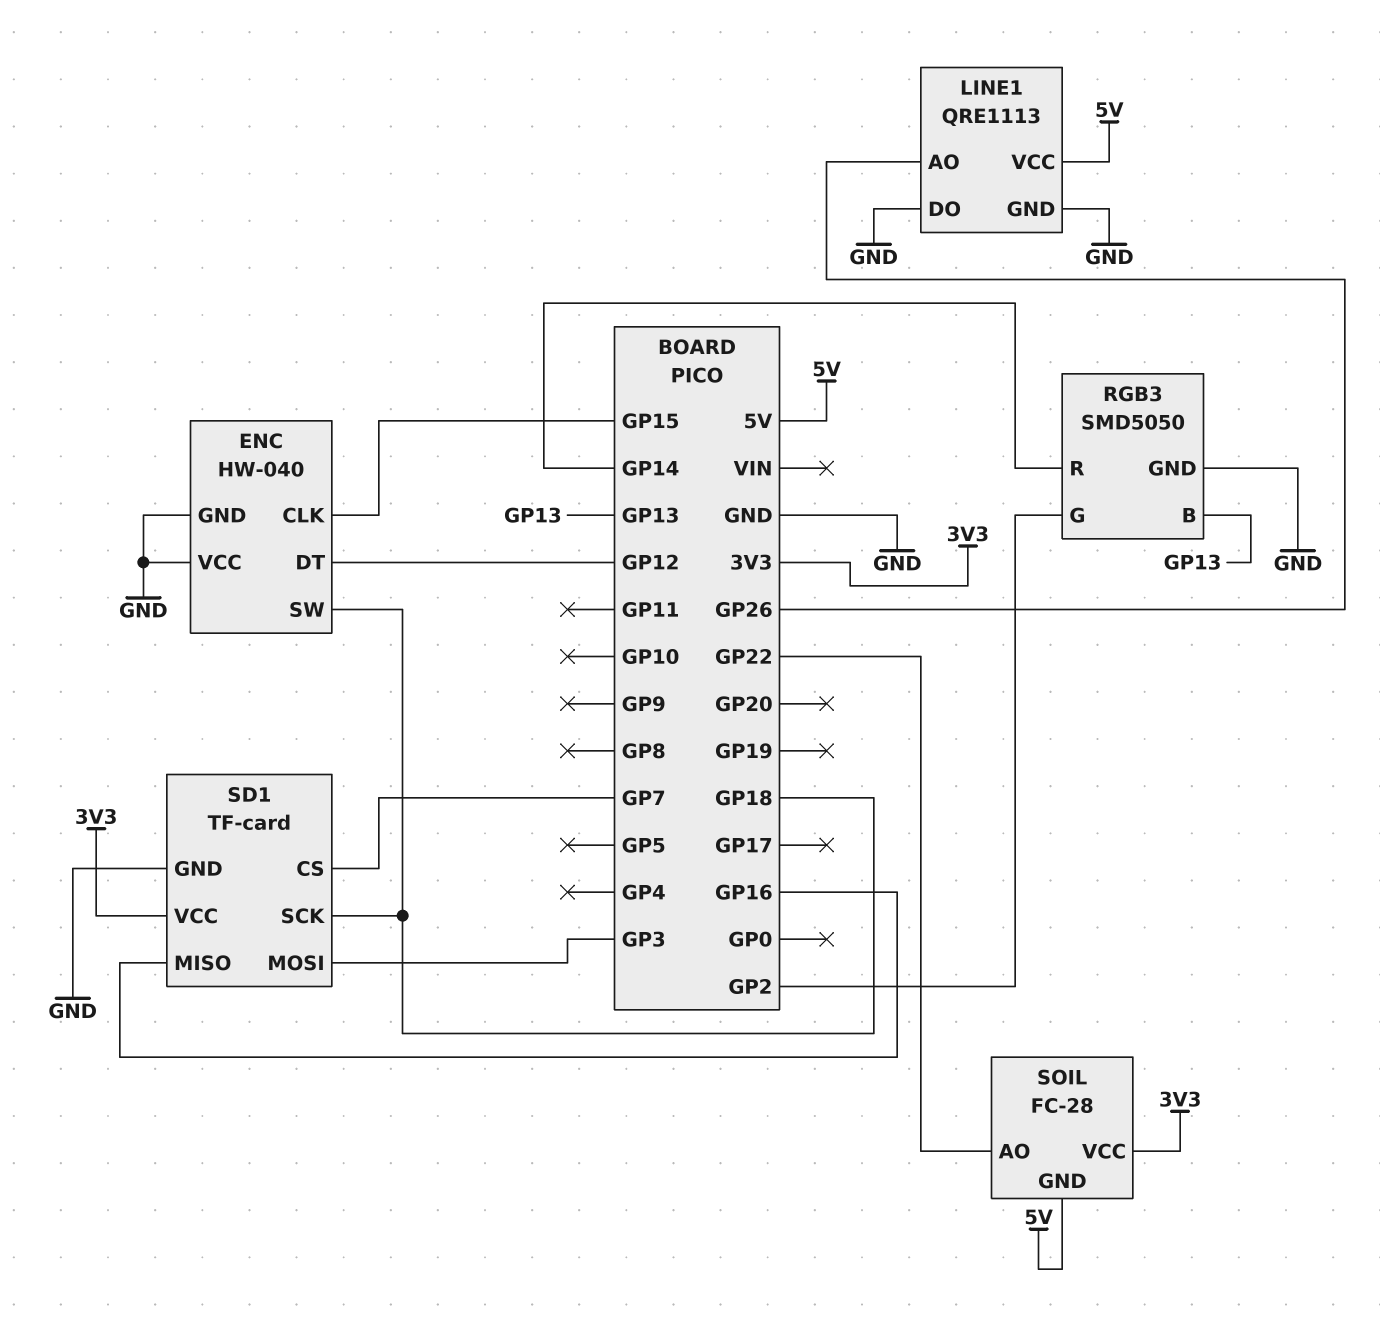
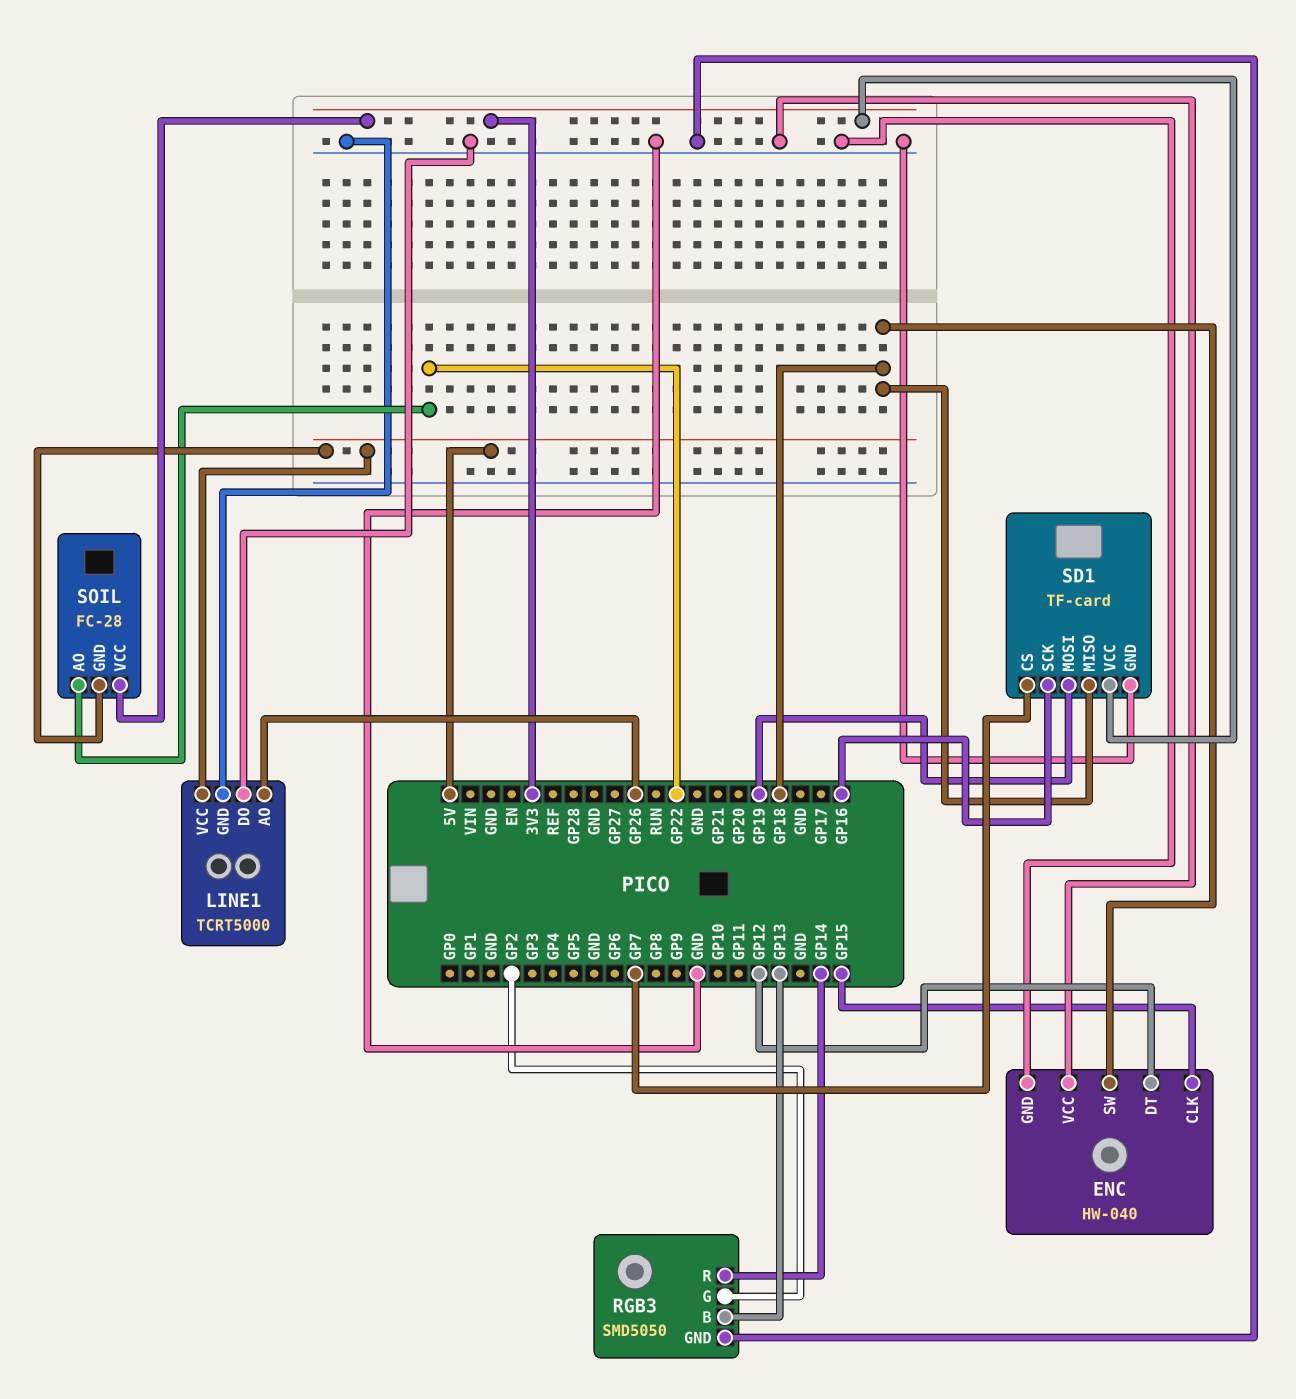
LINE1: QRE1113 -> TCRT5000
SD1 pin MISO: GP16 -> GP18
SD1 pin MOSI: GP3 -> GP19
SD1 pin SCK: GP18 -> GP16

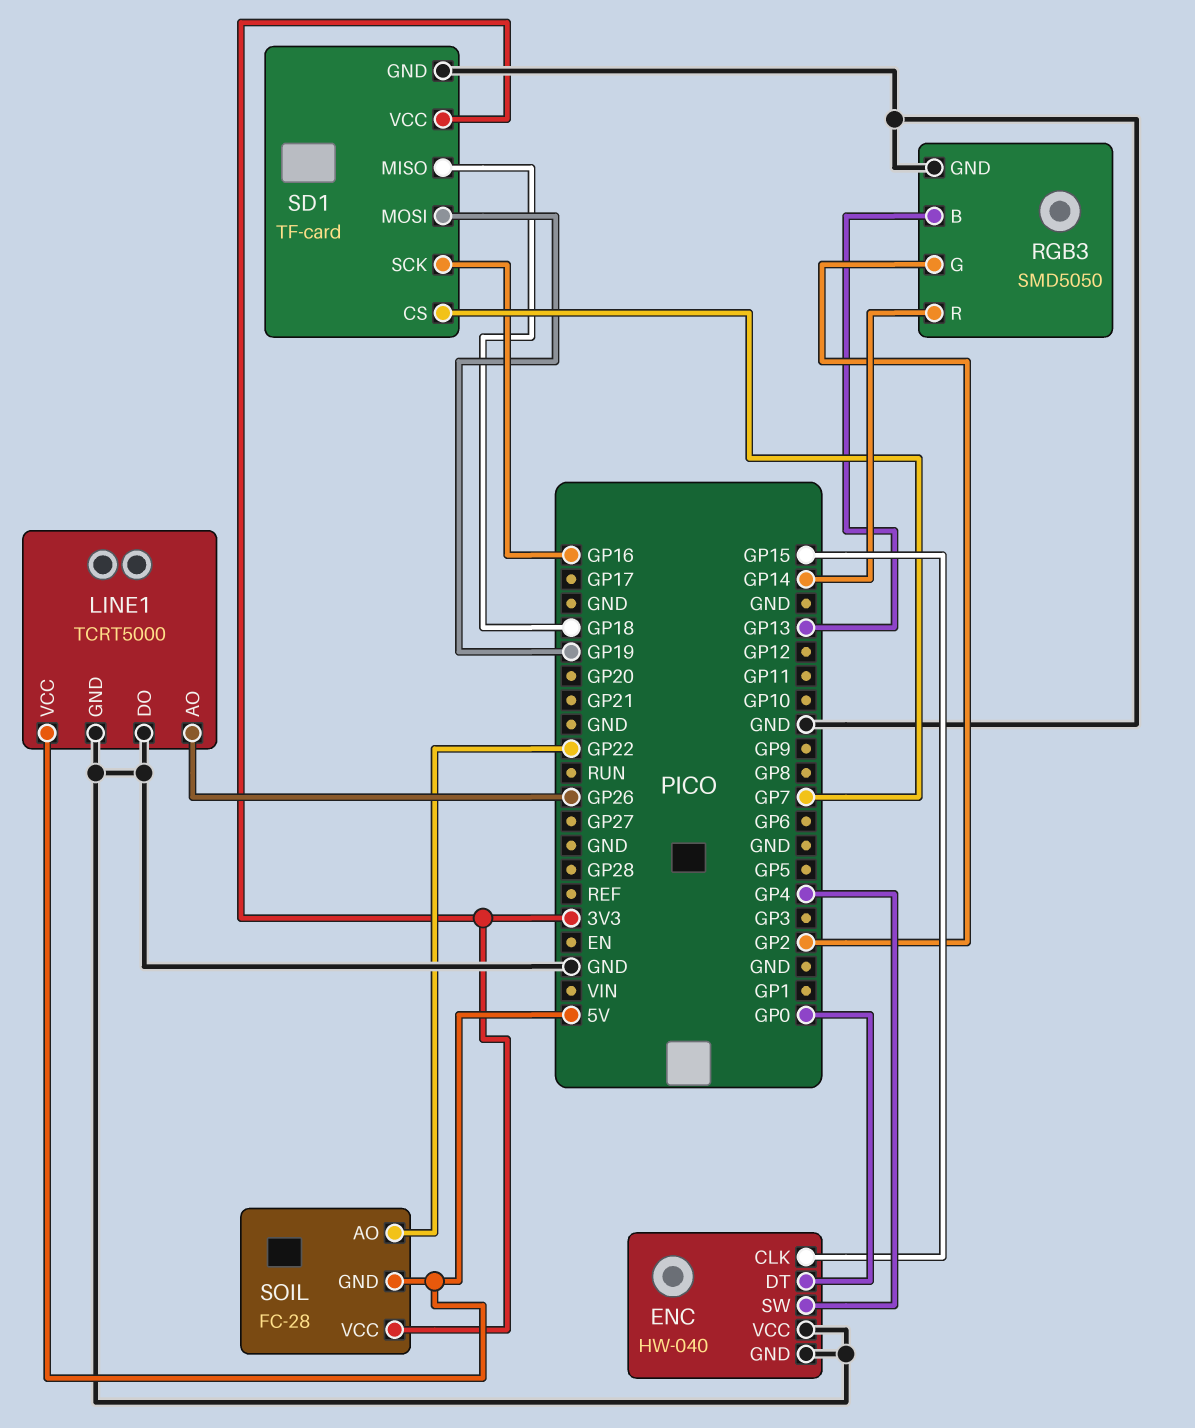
ENC pin DT: GP12 -> GP0
ENC pin SW: GP18 -> GP4

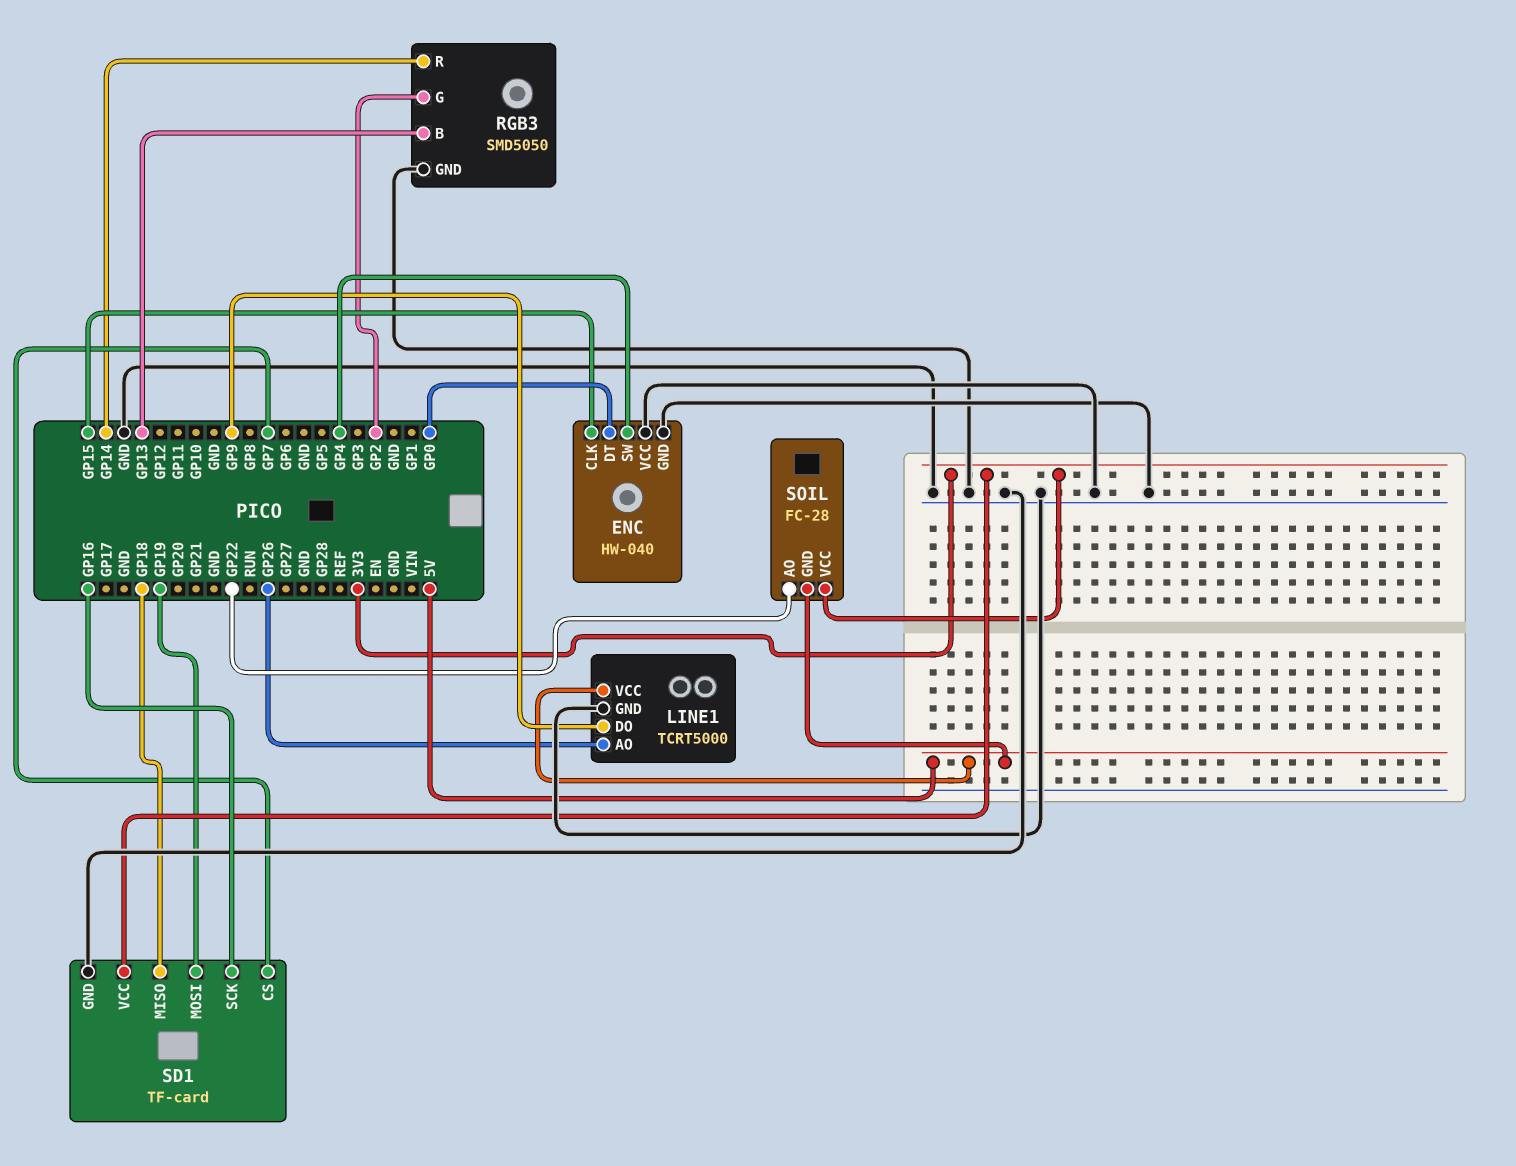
LINE1 pin DO: GND -> GP9

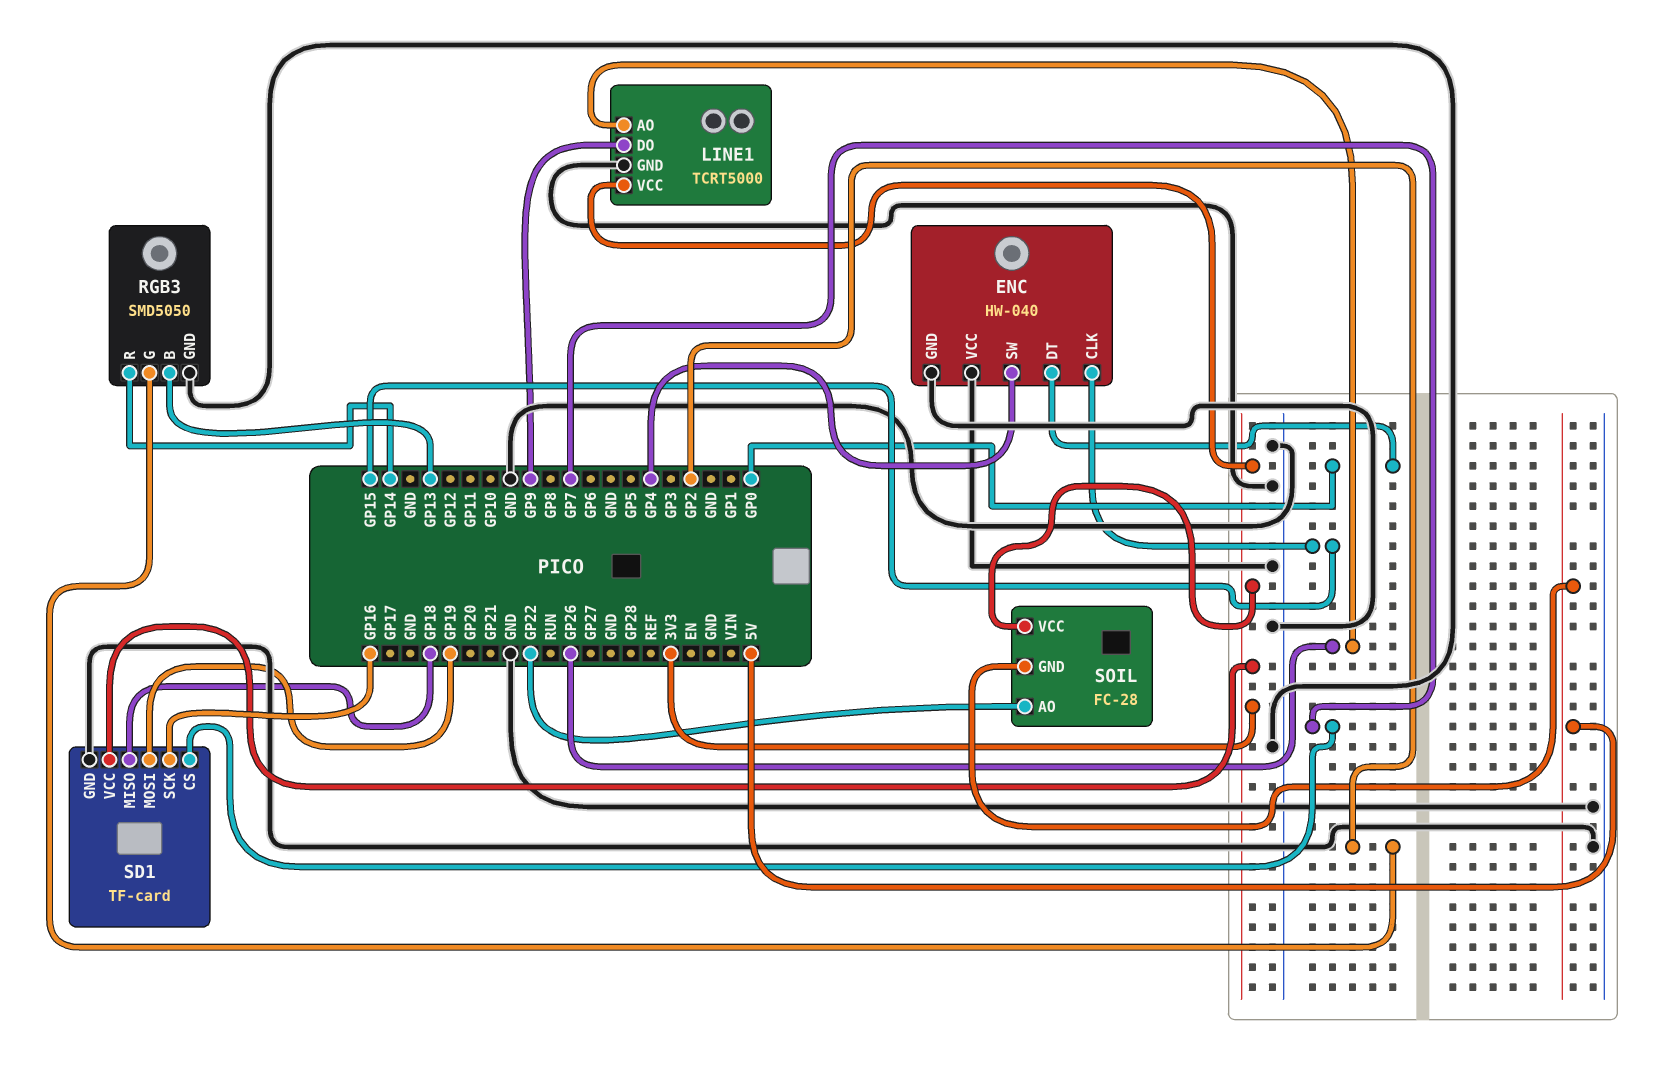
LINE1 pin VCC: 5V -> 3V3

